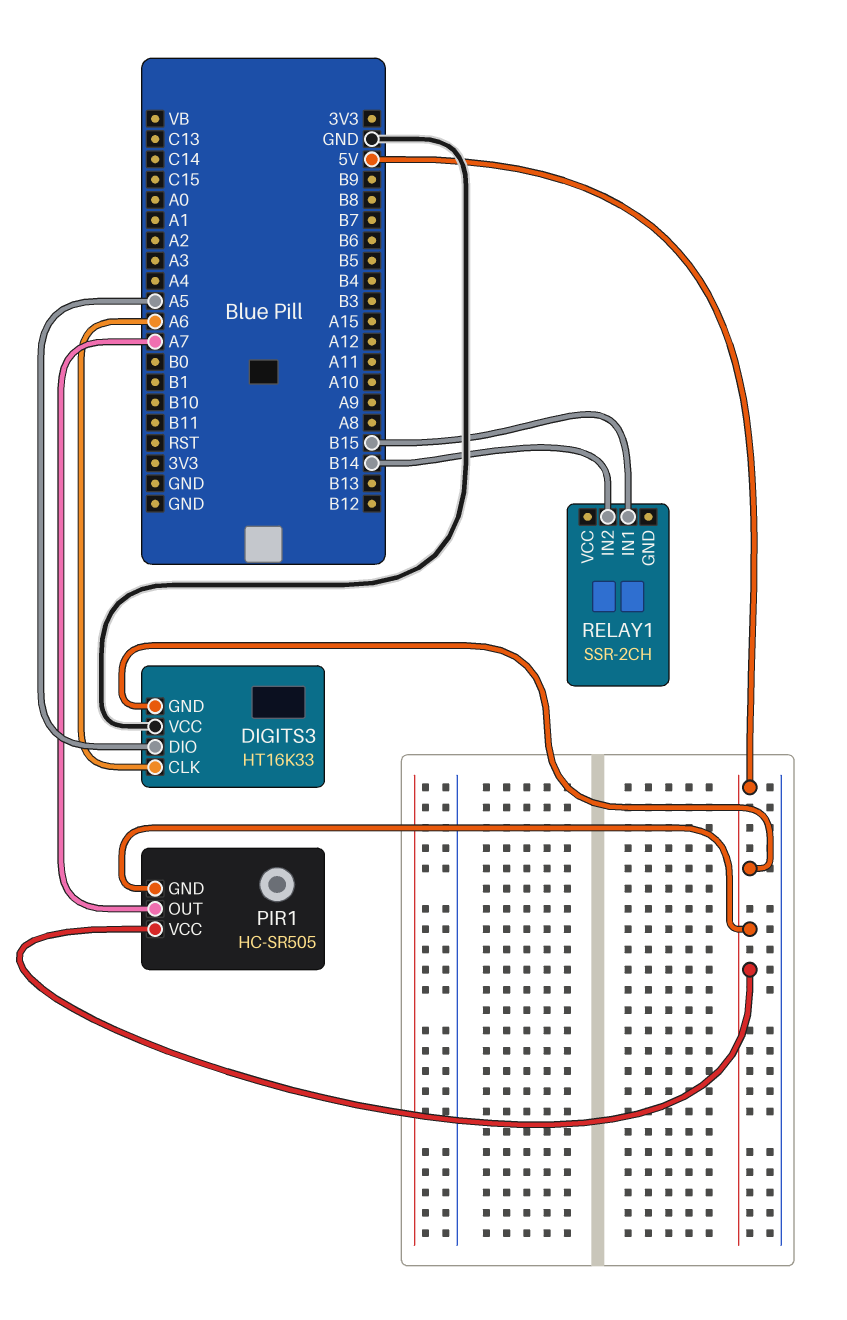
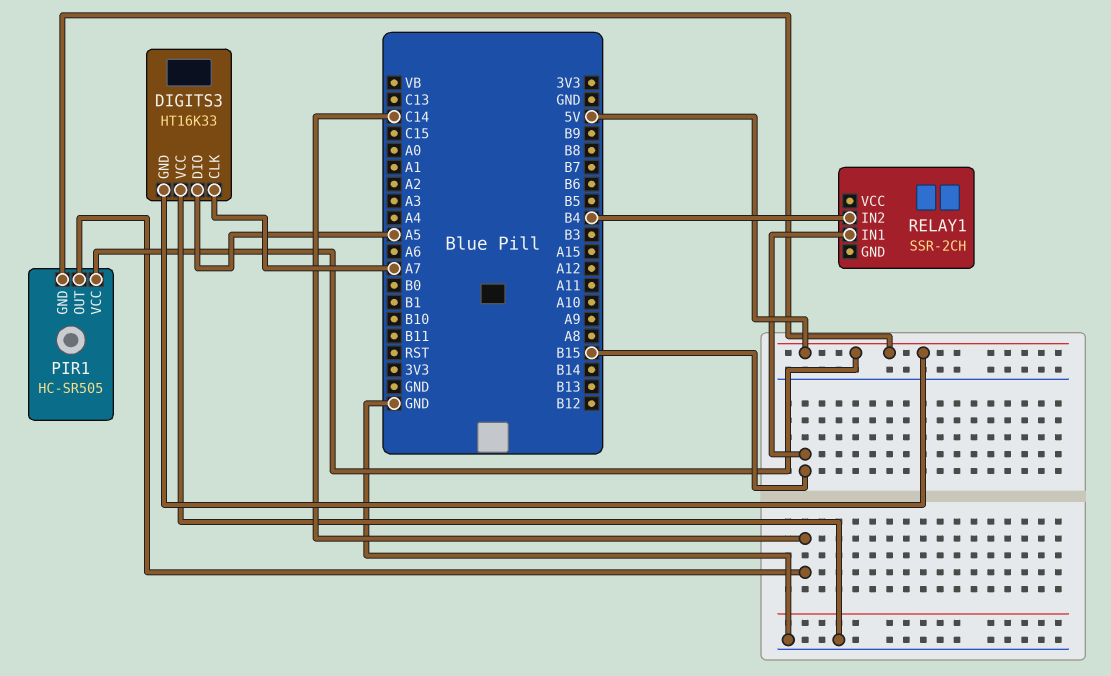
DIGITS3 pin CLK: A6 -> A7
PIR1 pin OUT: A7 -> C14
RELAY1 pin IN2: B14 -> B4

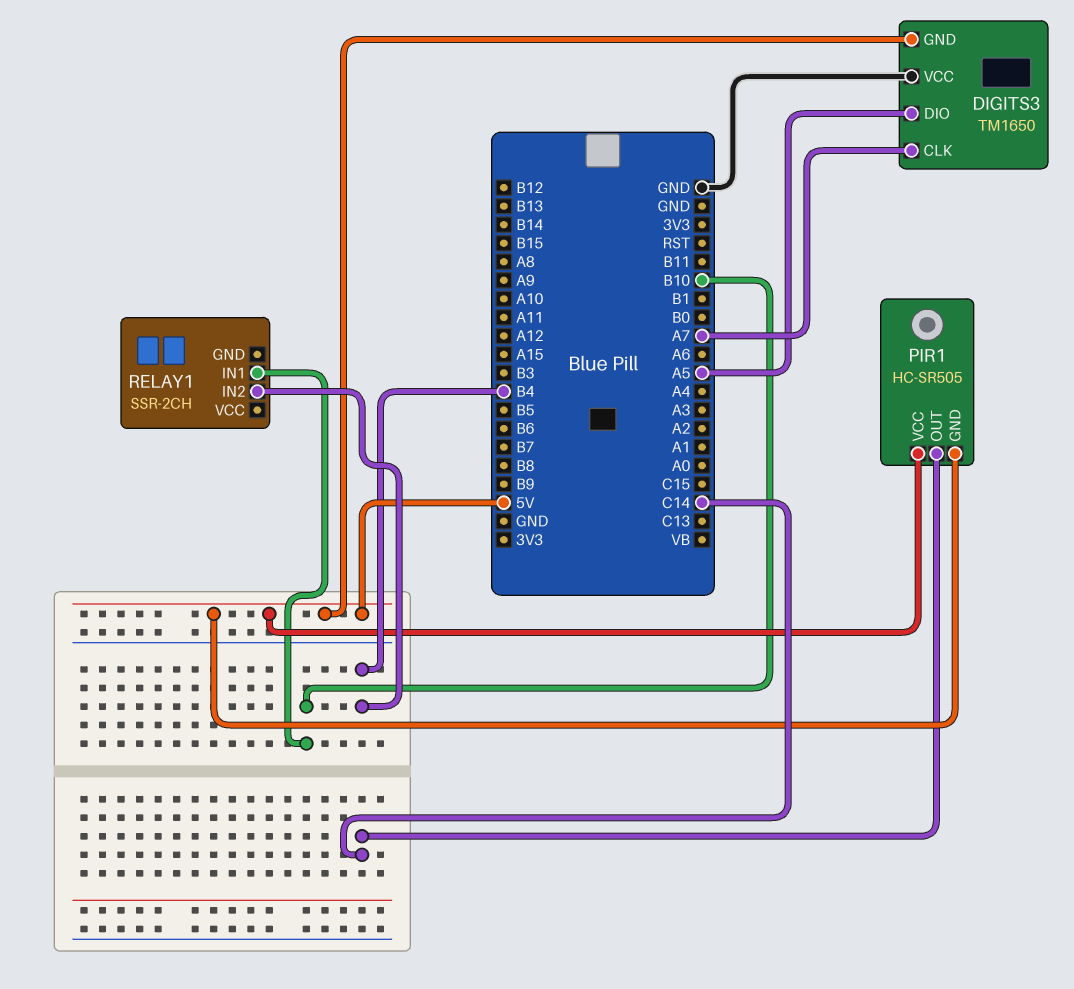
DIGITS3: HT16K33 -> TM1650
RELAY1 pin IN1: B15 -> B10

